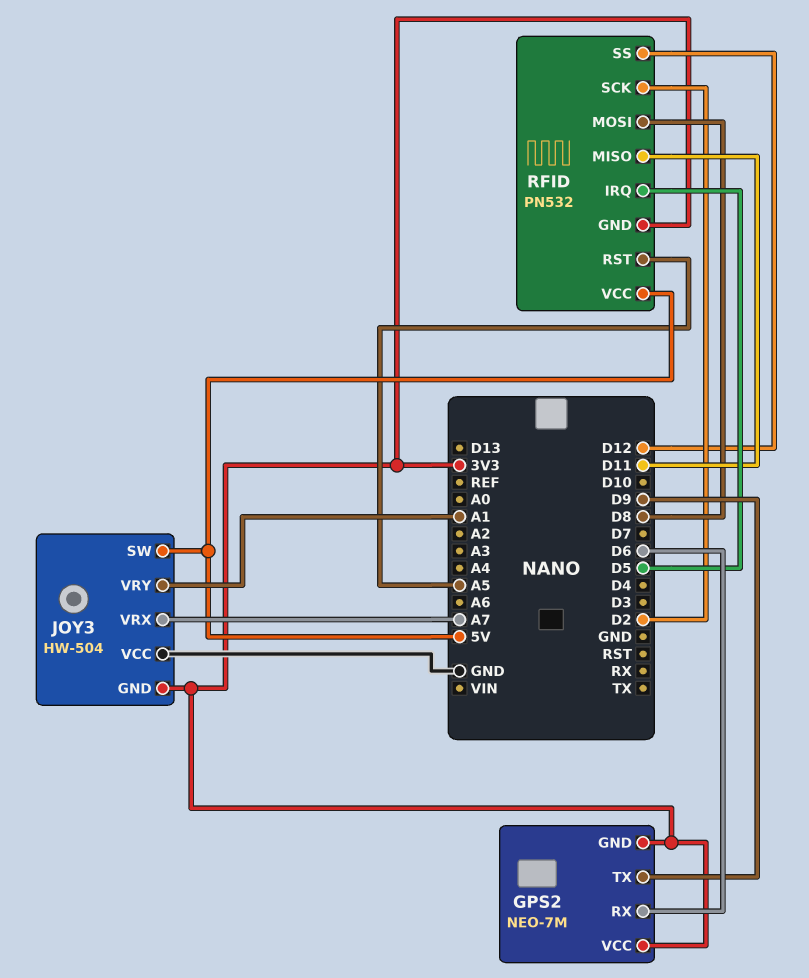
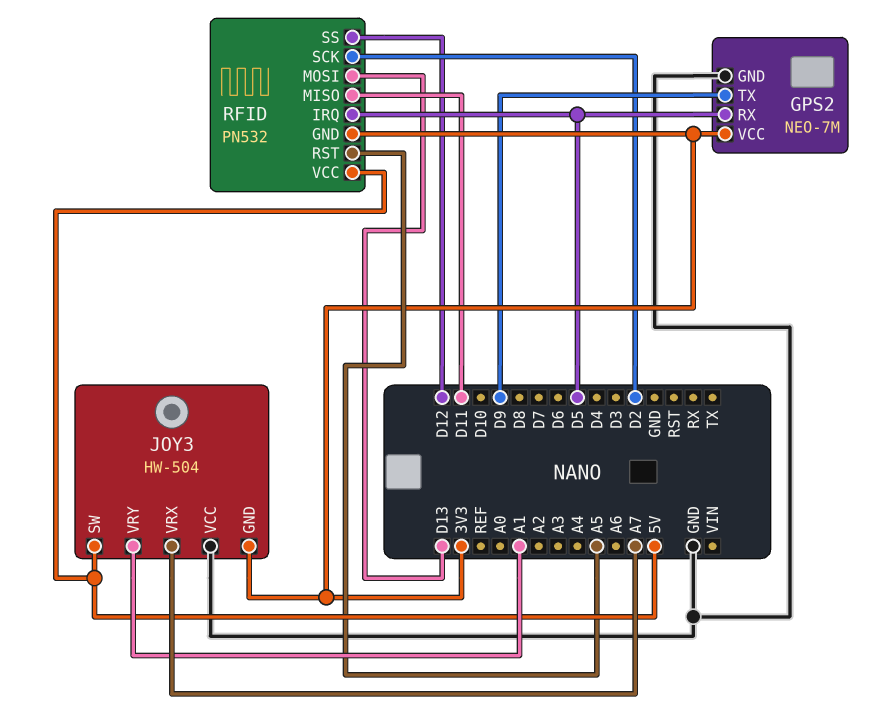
GPS2 pin GND: 3V3 -> GND
GPS2 pin RX: D6 -> D5
RFID pin MOSI: D8 -> D13

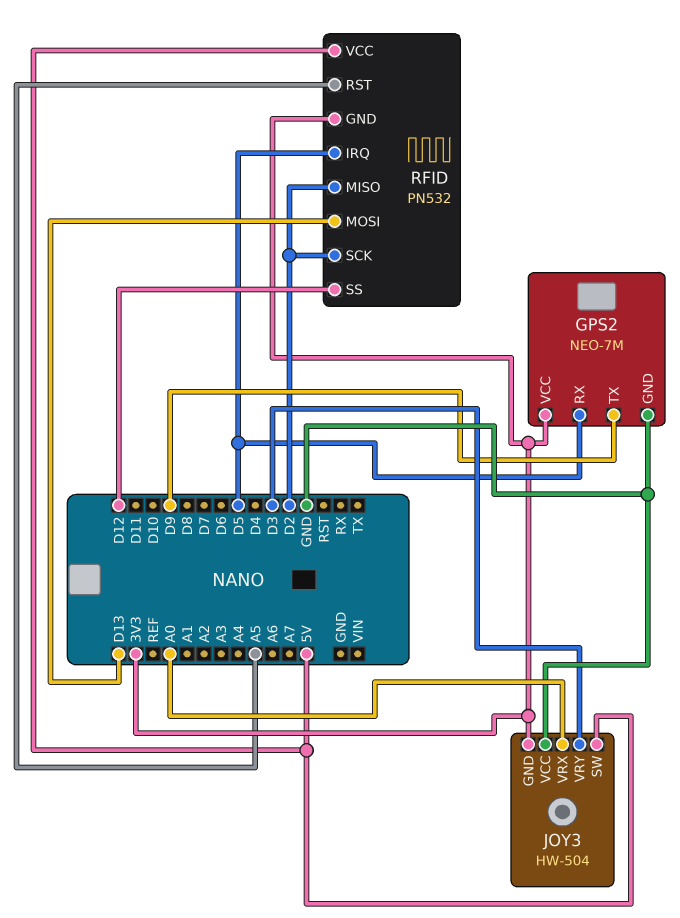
JOY3 pin VRX: A7 -> A0
JOY3 pin VRY: A1 -> D3
RFID pin MISO: D11 -> D2

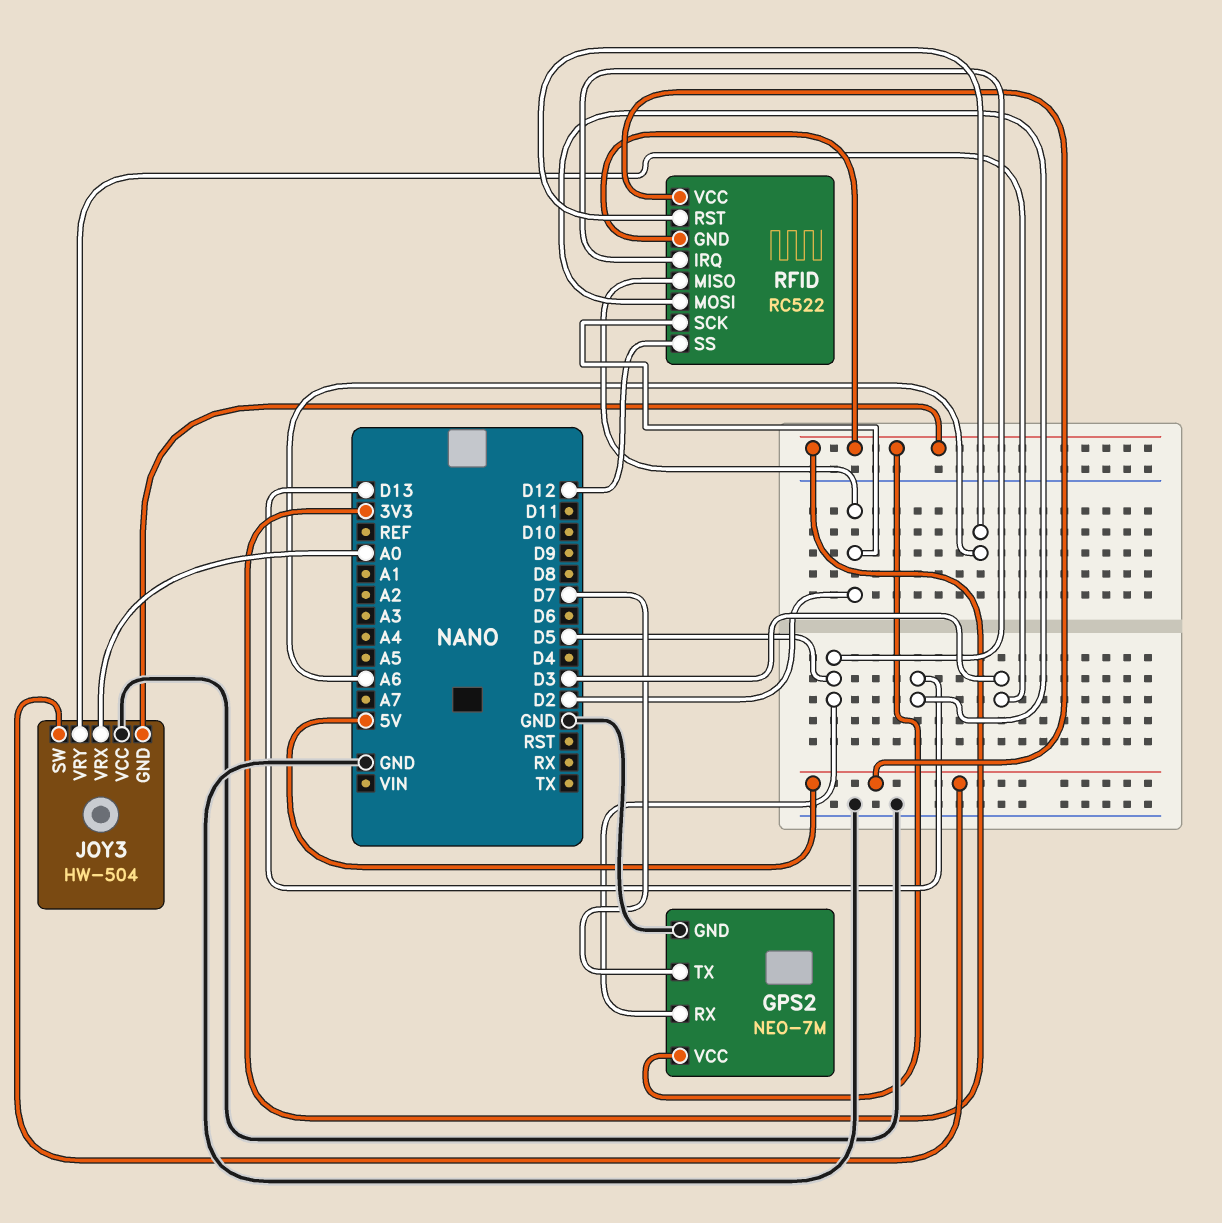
GPS2 pin TX: D9 -> D7
RFID: PN532 -> RC522
RFID pin RST: A5 -> A6

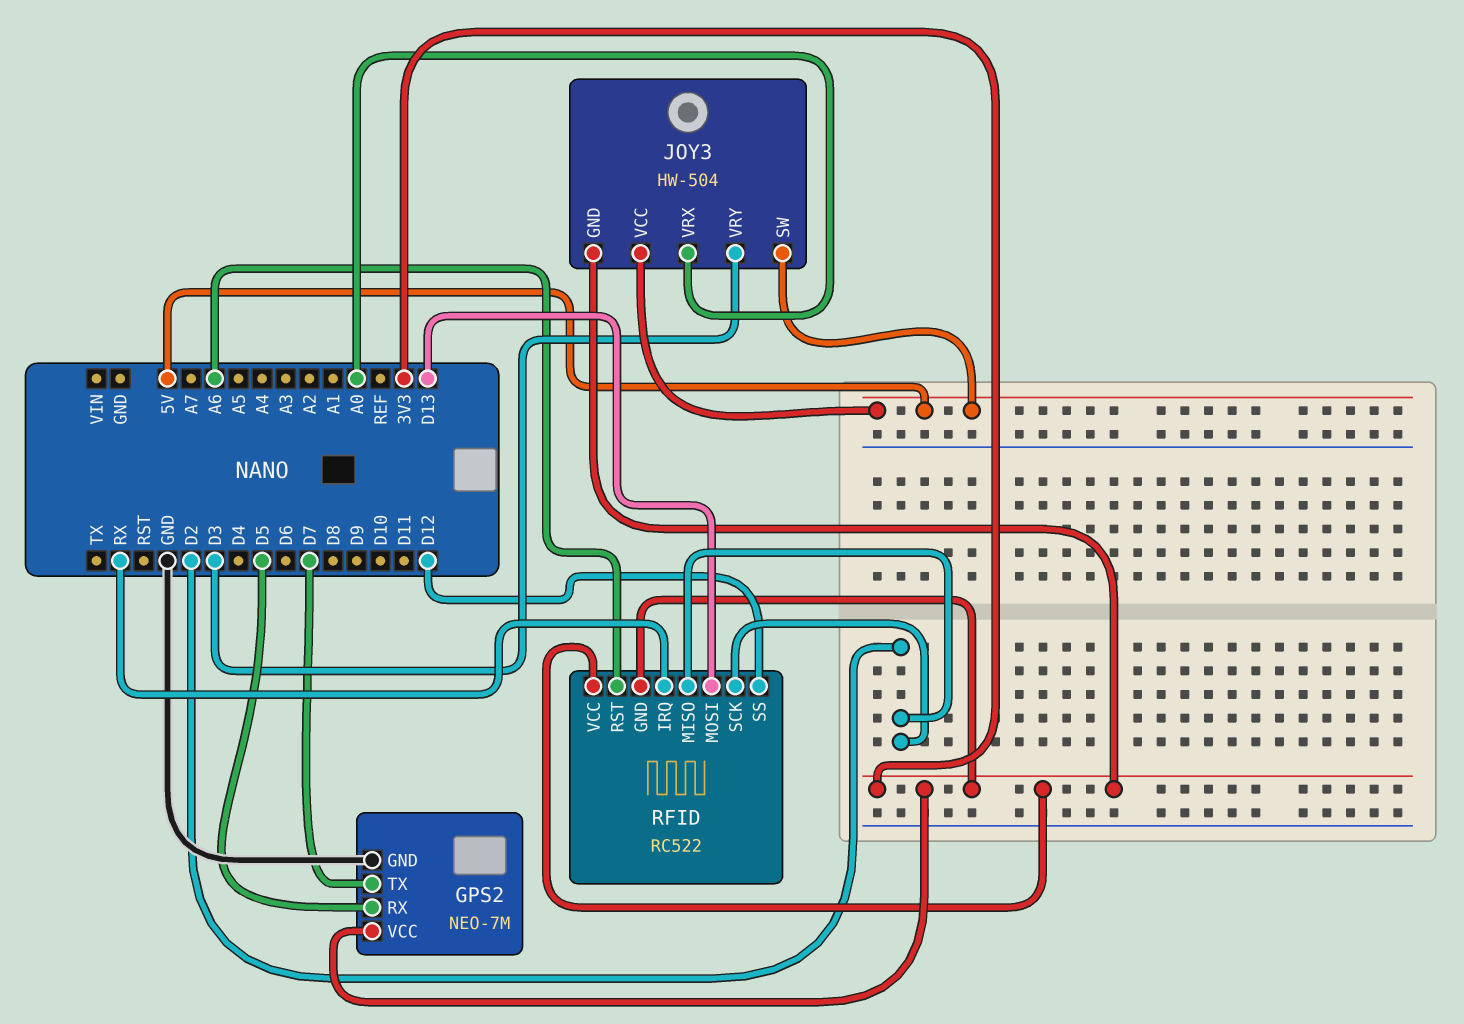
JOY3 pin VCC: GND -> 5V
RFID pin IRQ: D5 -> RX
RFID pin VCC: 5V -> 3V3

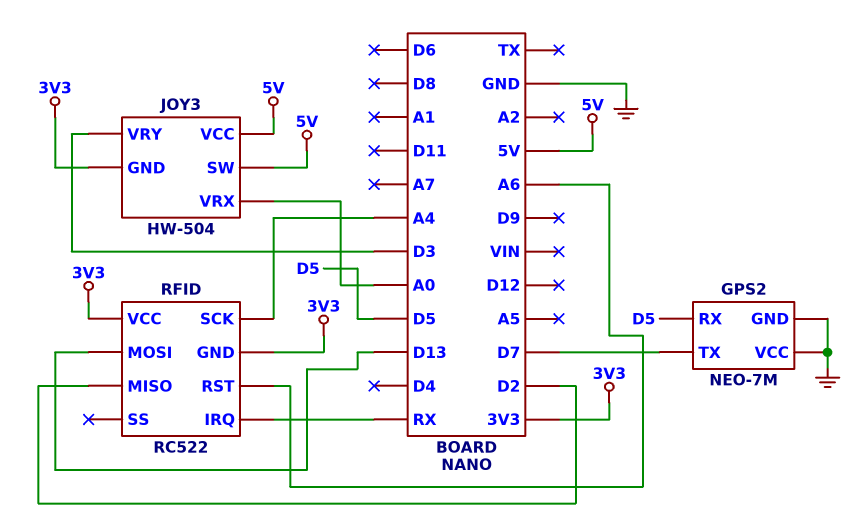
GPS2 pin VCC: 3V3 -> GND
RFID pin SCK: D2 -> A4
RFID pin SS: D12 -> none

